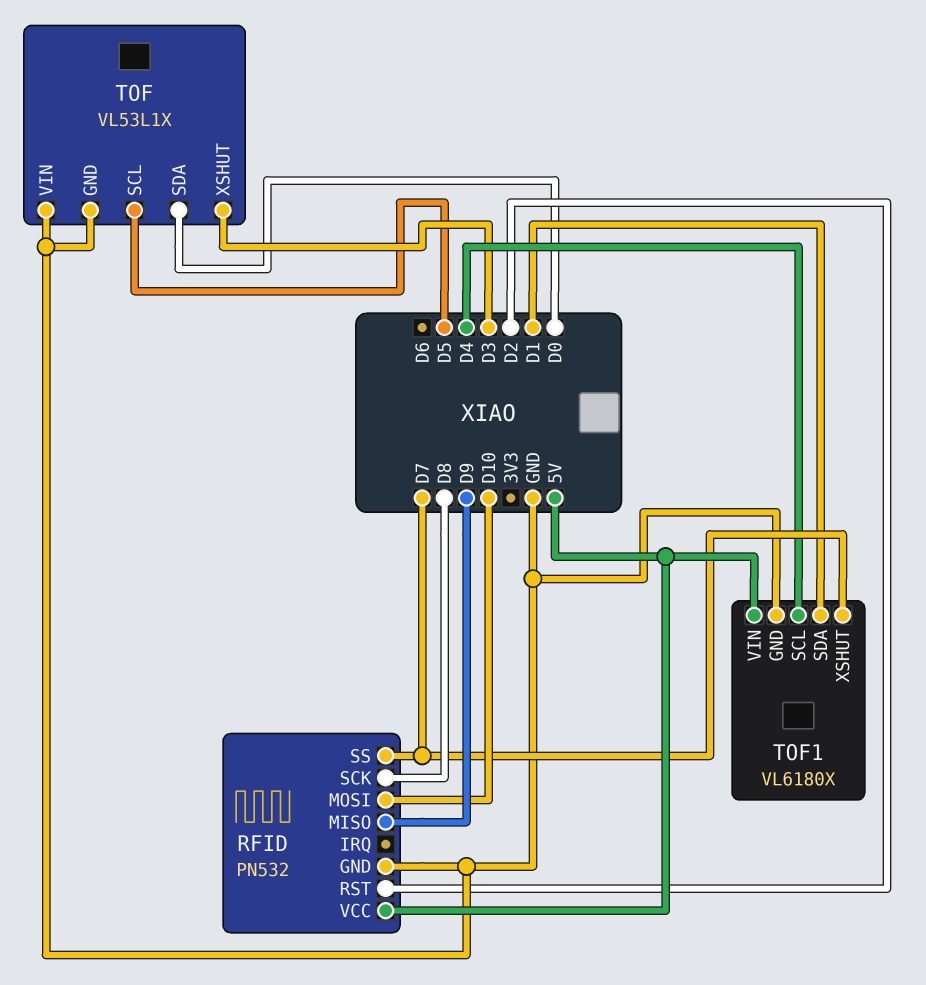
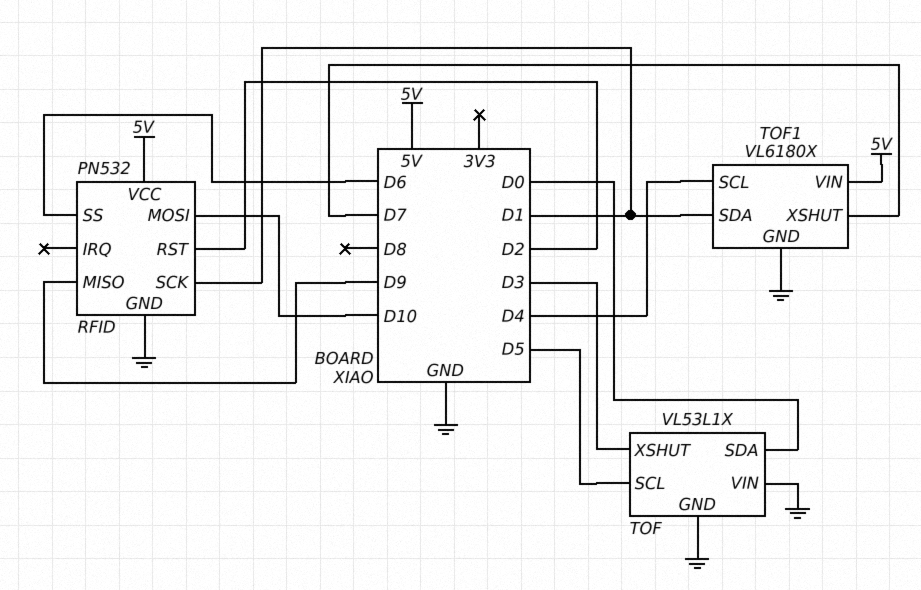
RFID pin SCK: D8 -> D1
RFID pin SS: D7 -> D6

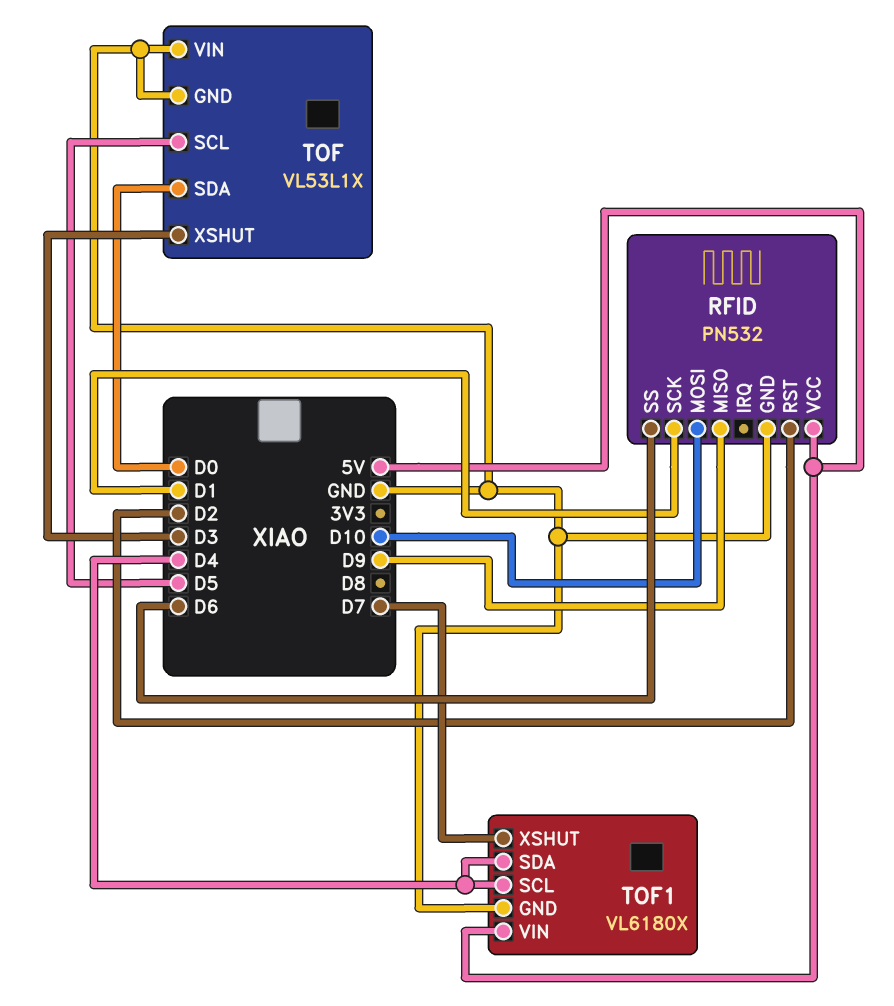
TOF1 pin SDA: D1 -> D4

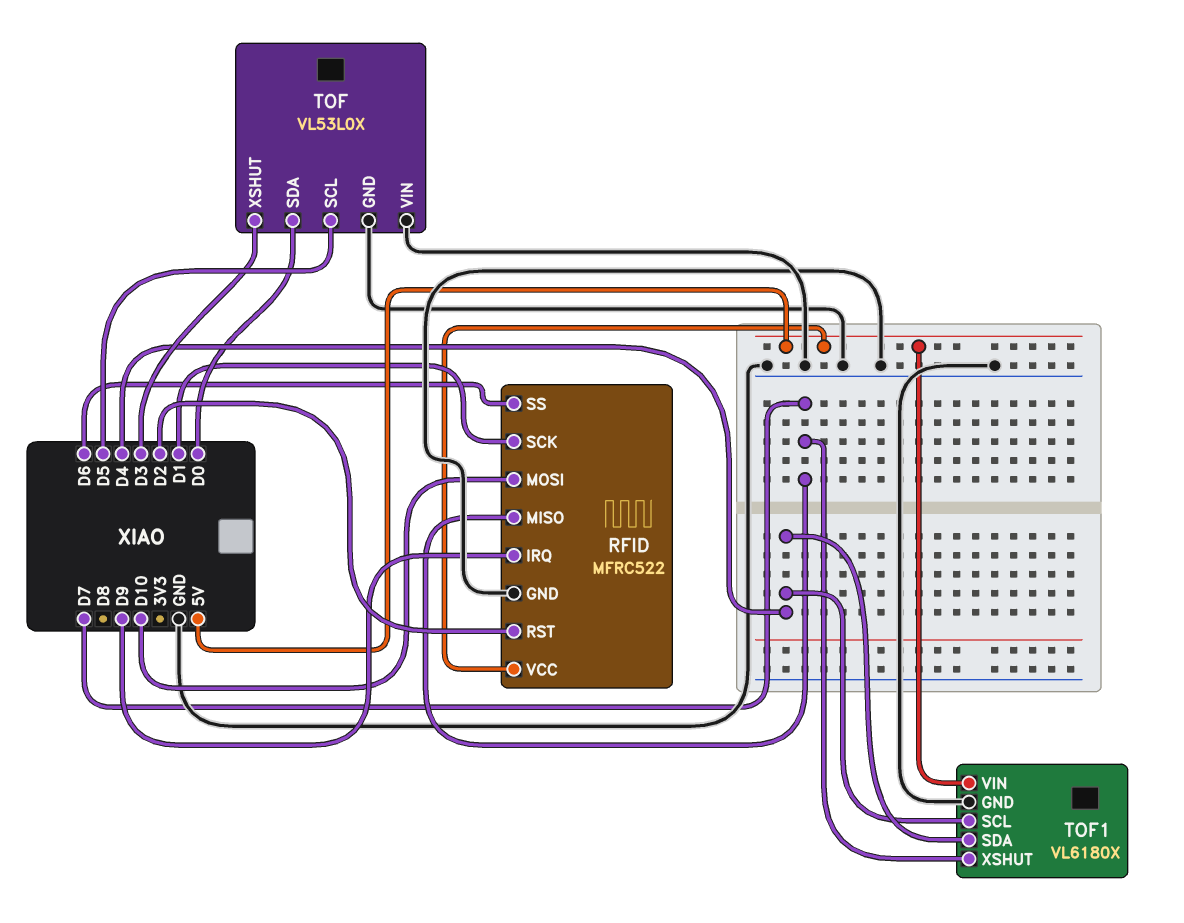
RFID: PN532 -> MFRC522
RFID pin IRQ: none -> D9
RFID pin MISO: D9 -> D7
TOF: VL53L1X -> VL53L0X

